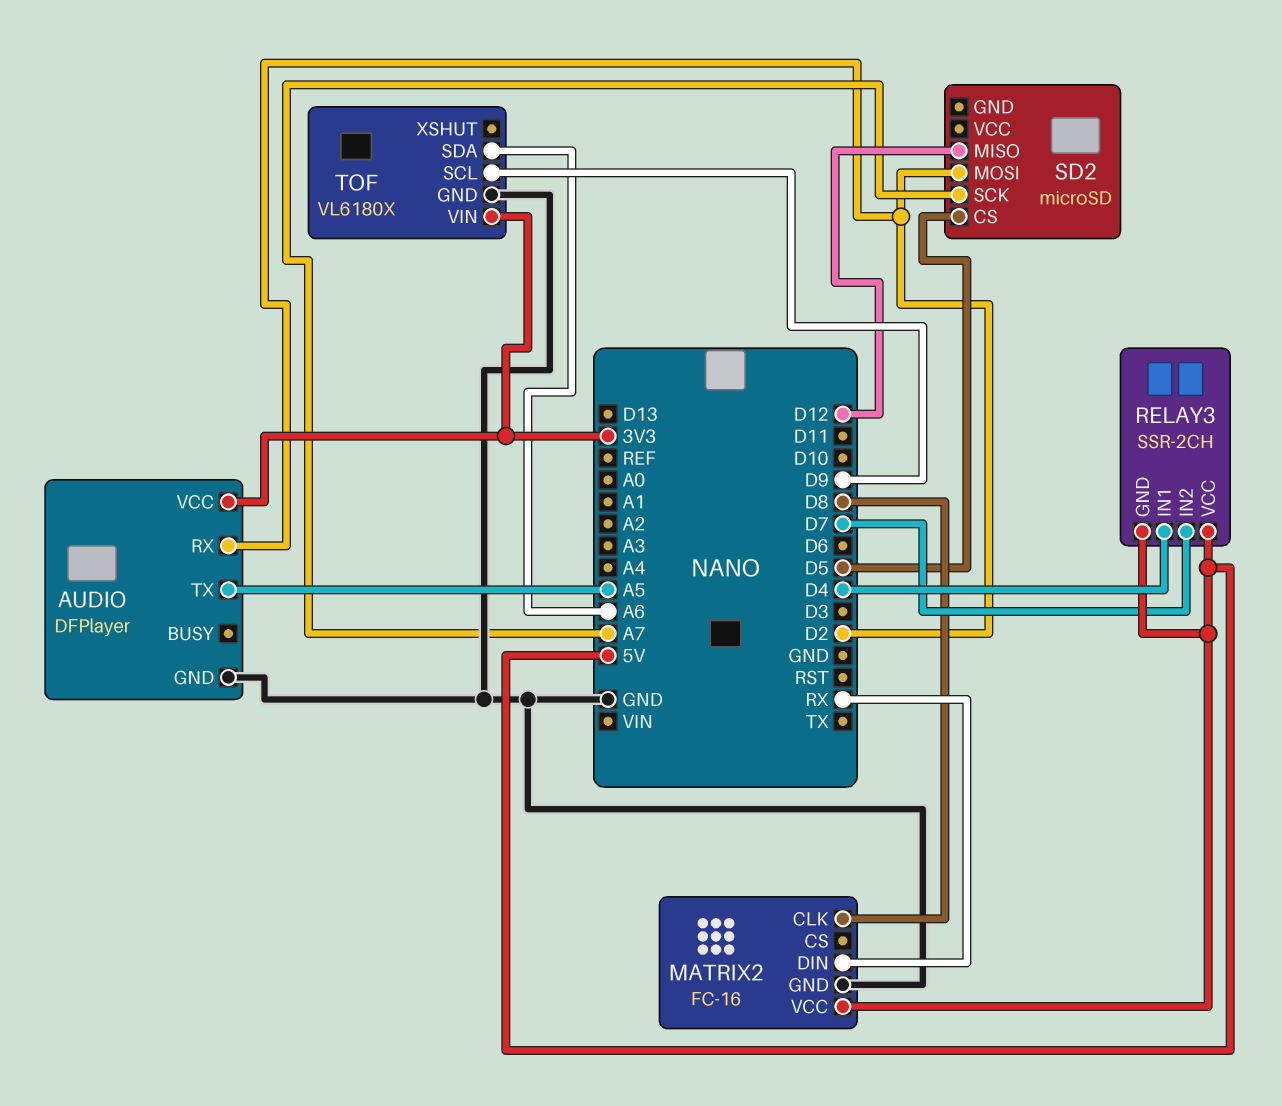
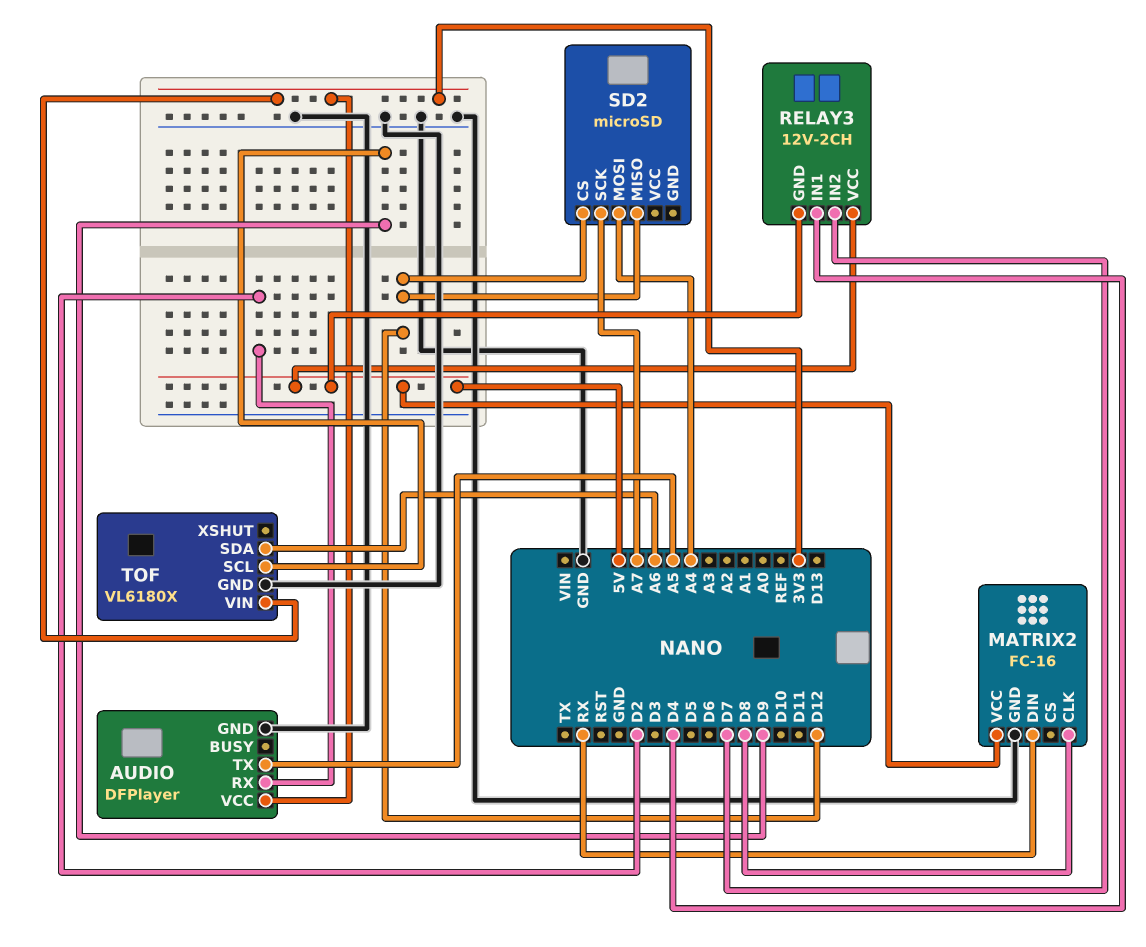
RELAY3: SSR-2CH -> 12V-2CH
SD2 pin CS: D5 -> D12
SD2 pin MOSI: D2 -> A4

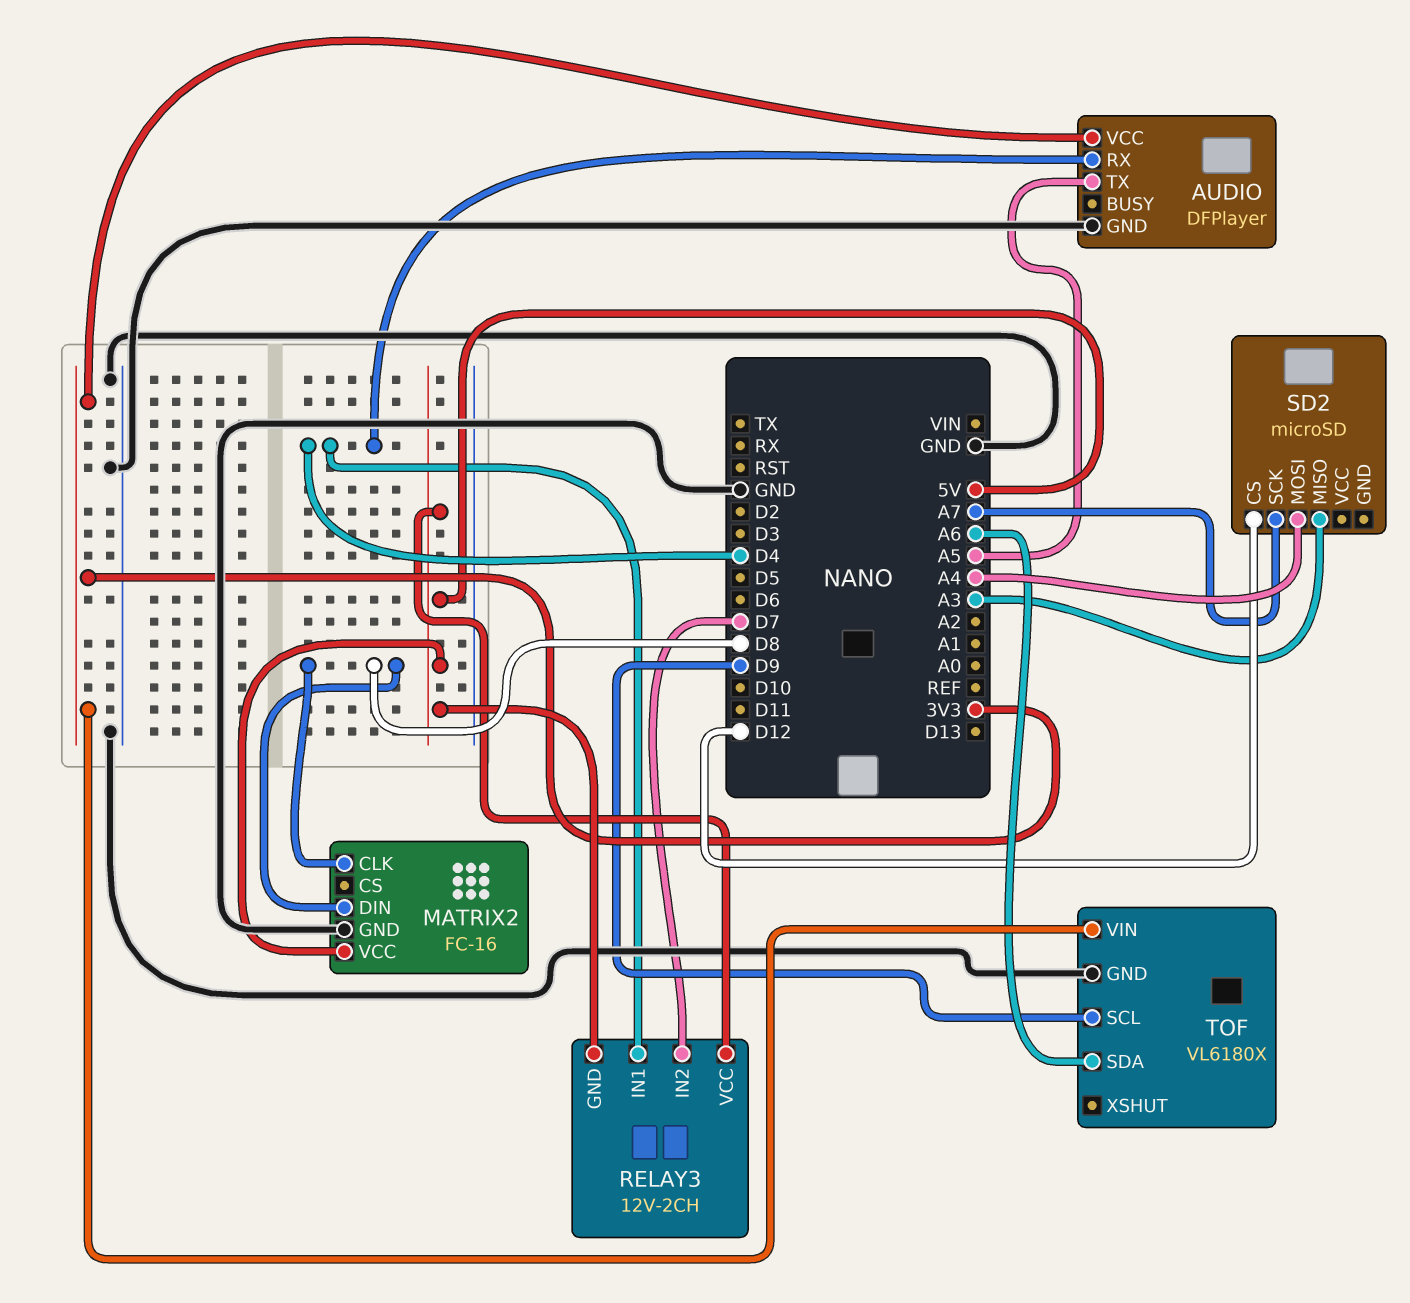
AUDIO pin RX: D2 -> D4
MATRIX2 pin DIN: RX -> D8
SD2 pin MISO: D12 -> A3

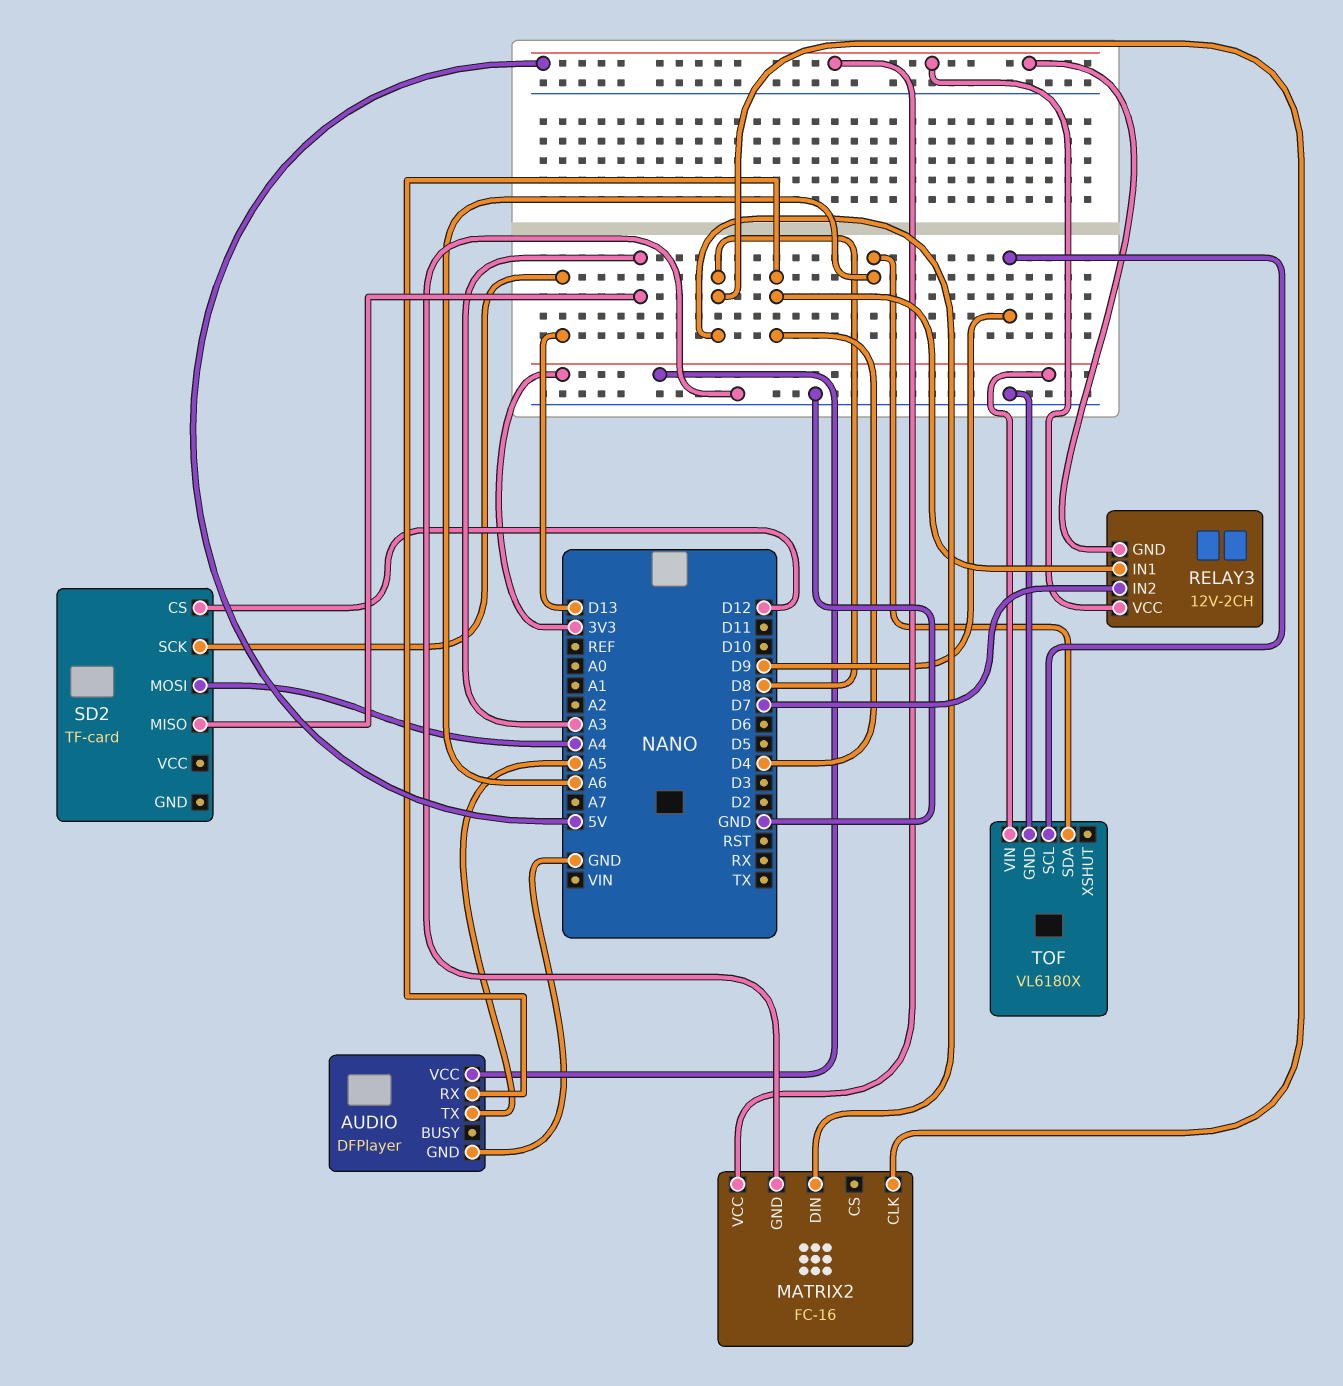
SD2: microSD -> TF-card
SD2 pin SCK: A7 -> D13

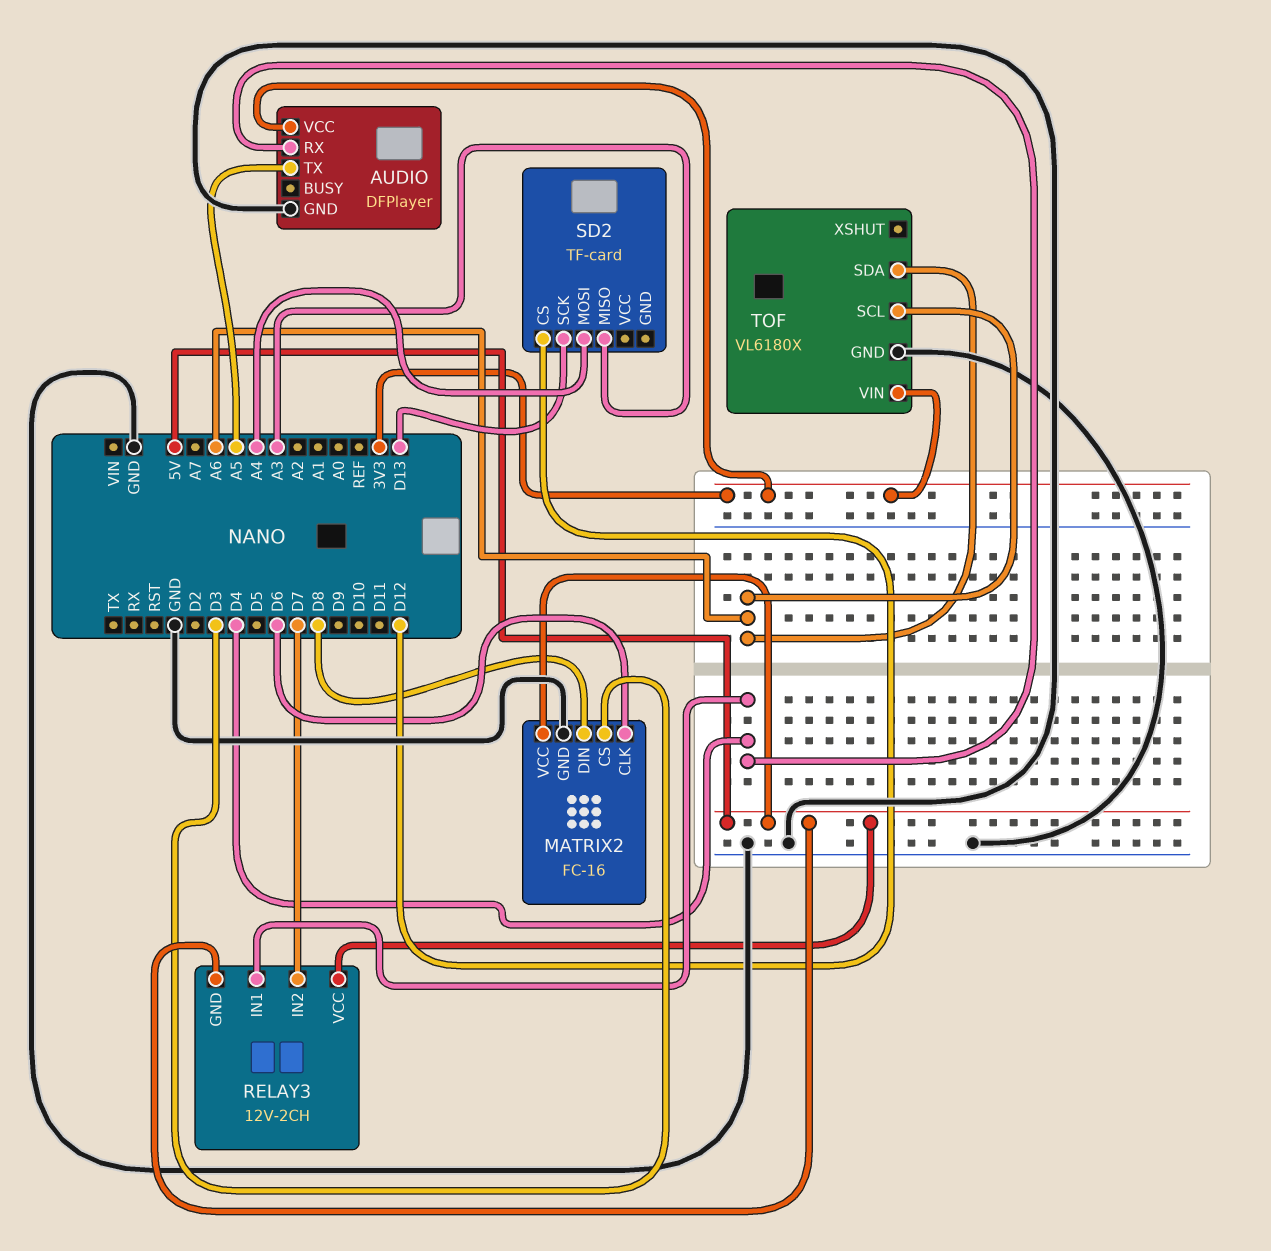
MATRIX2 pin CLK: D8 -> D6
MATRIX2 pin CS: none -> D3
TOF pin SCL: D9 -> A6

